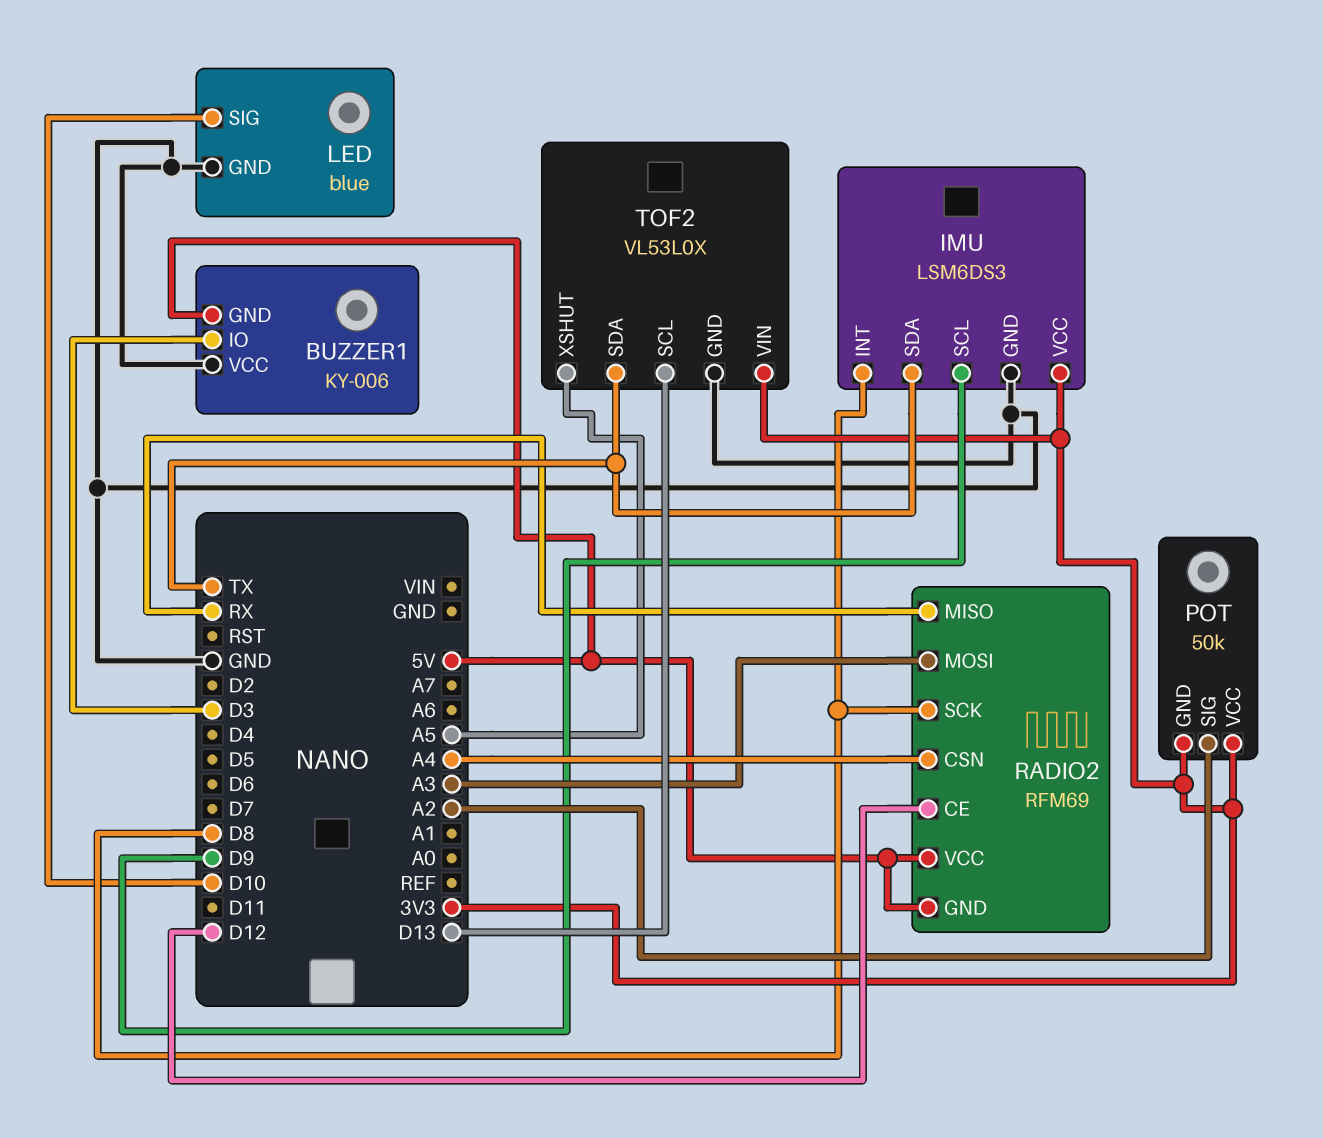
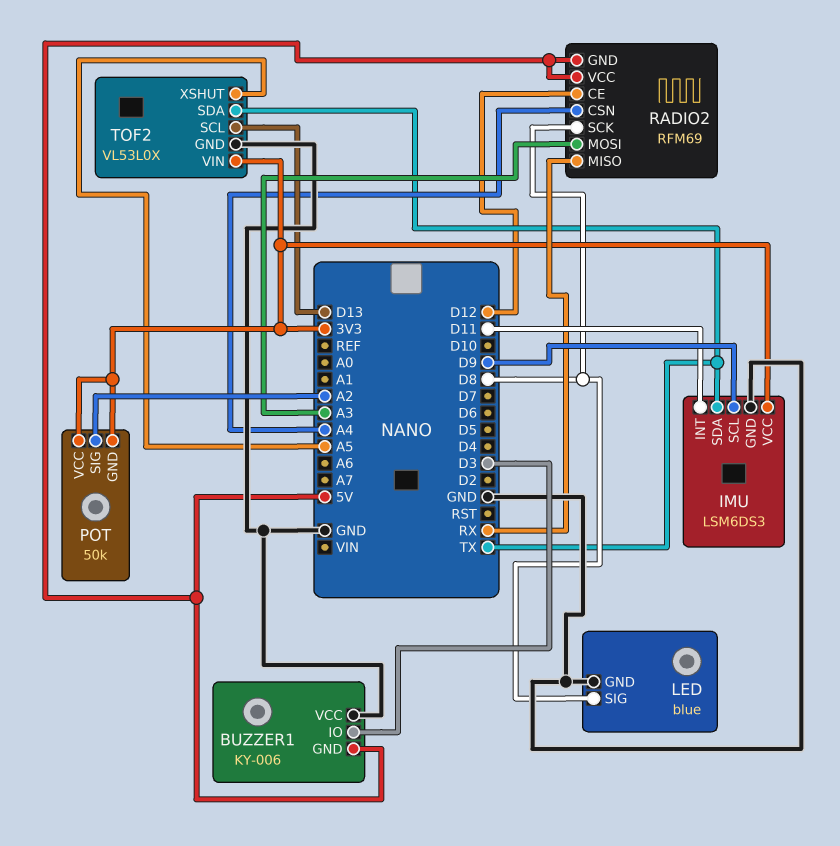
IMU pin INT: D8 -> D11
LED pin SIG: D10 -> D8

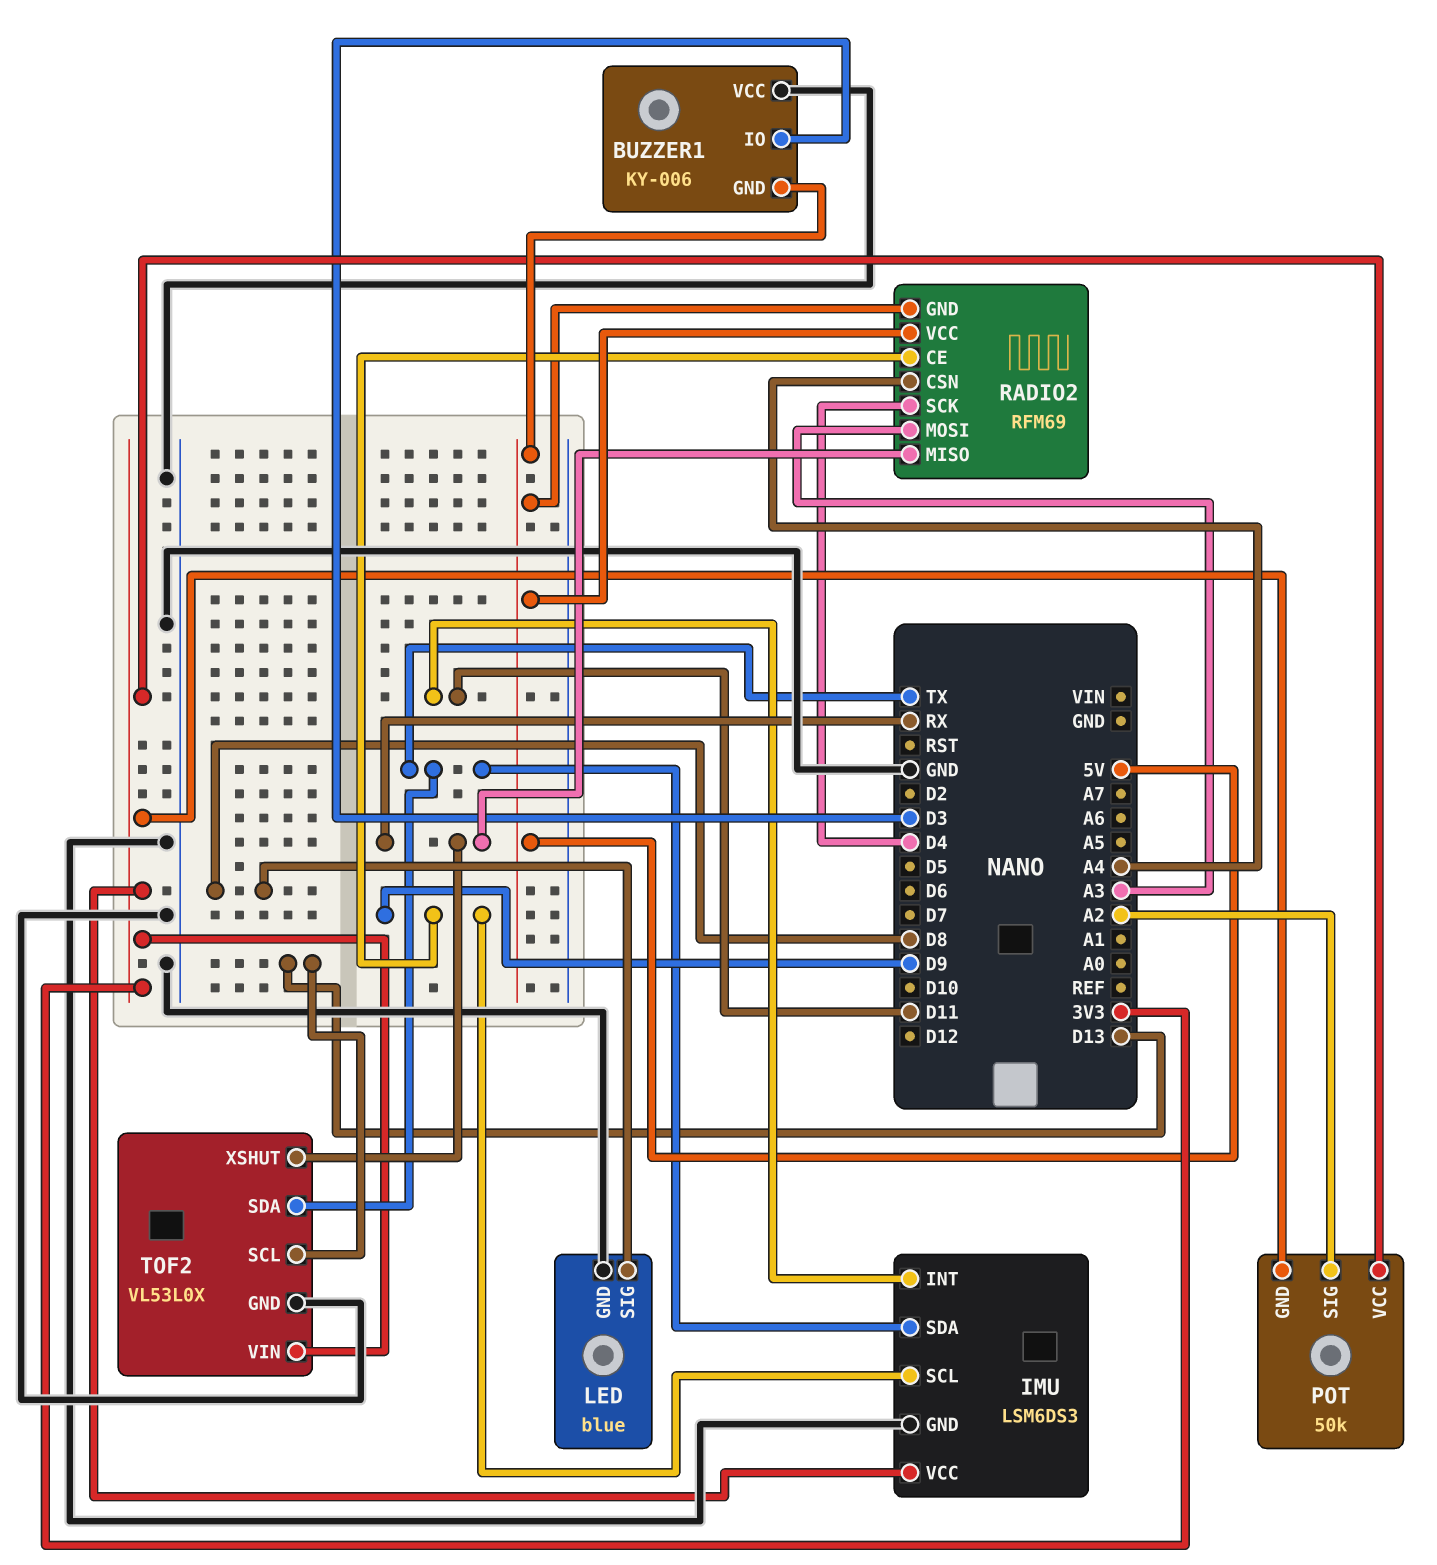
RADIO2 pin CE: D12 -> D9
RADIO2 pin SCK: D8 -> D4
TOF2 pin XSHUT: A5 -> RX

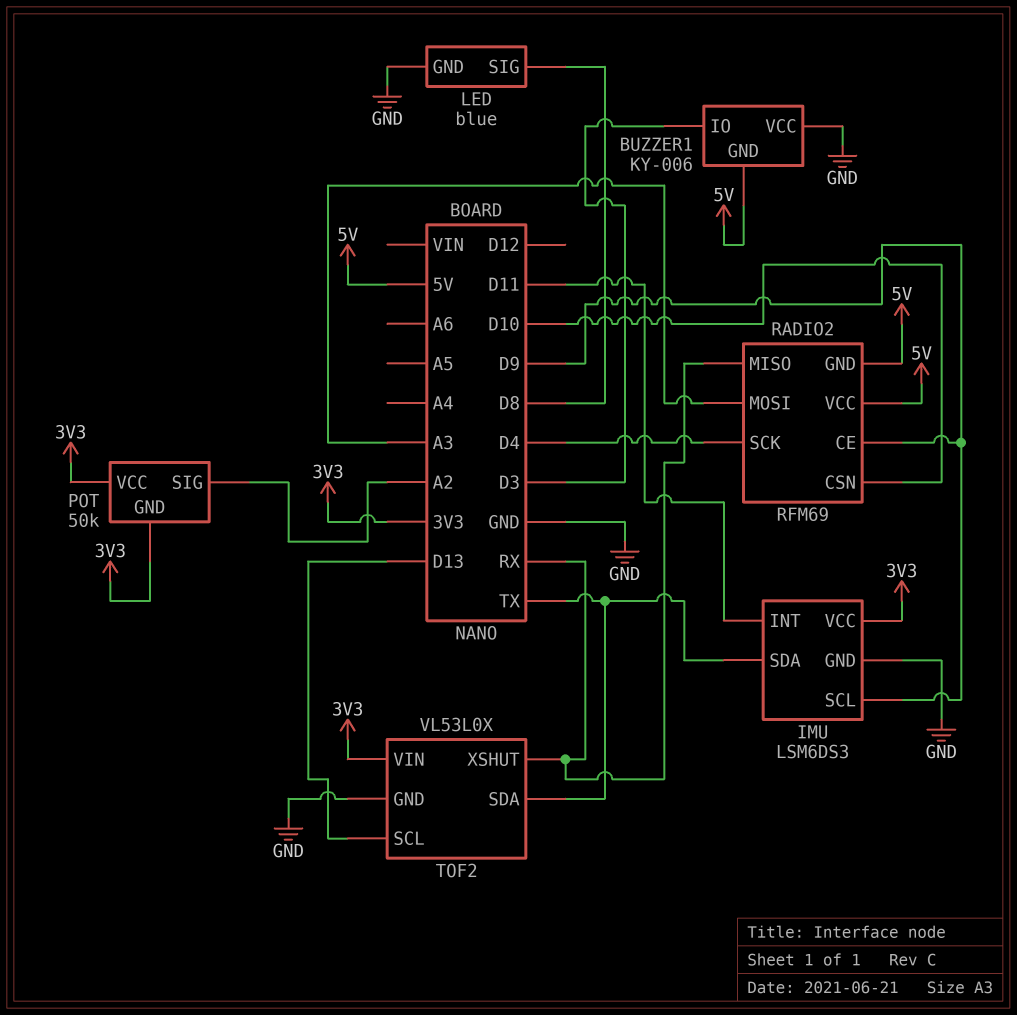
RADIO2 pin CSN: A4 -> D10

